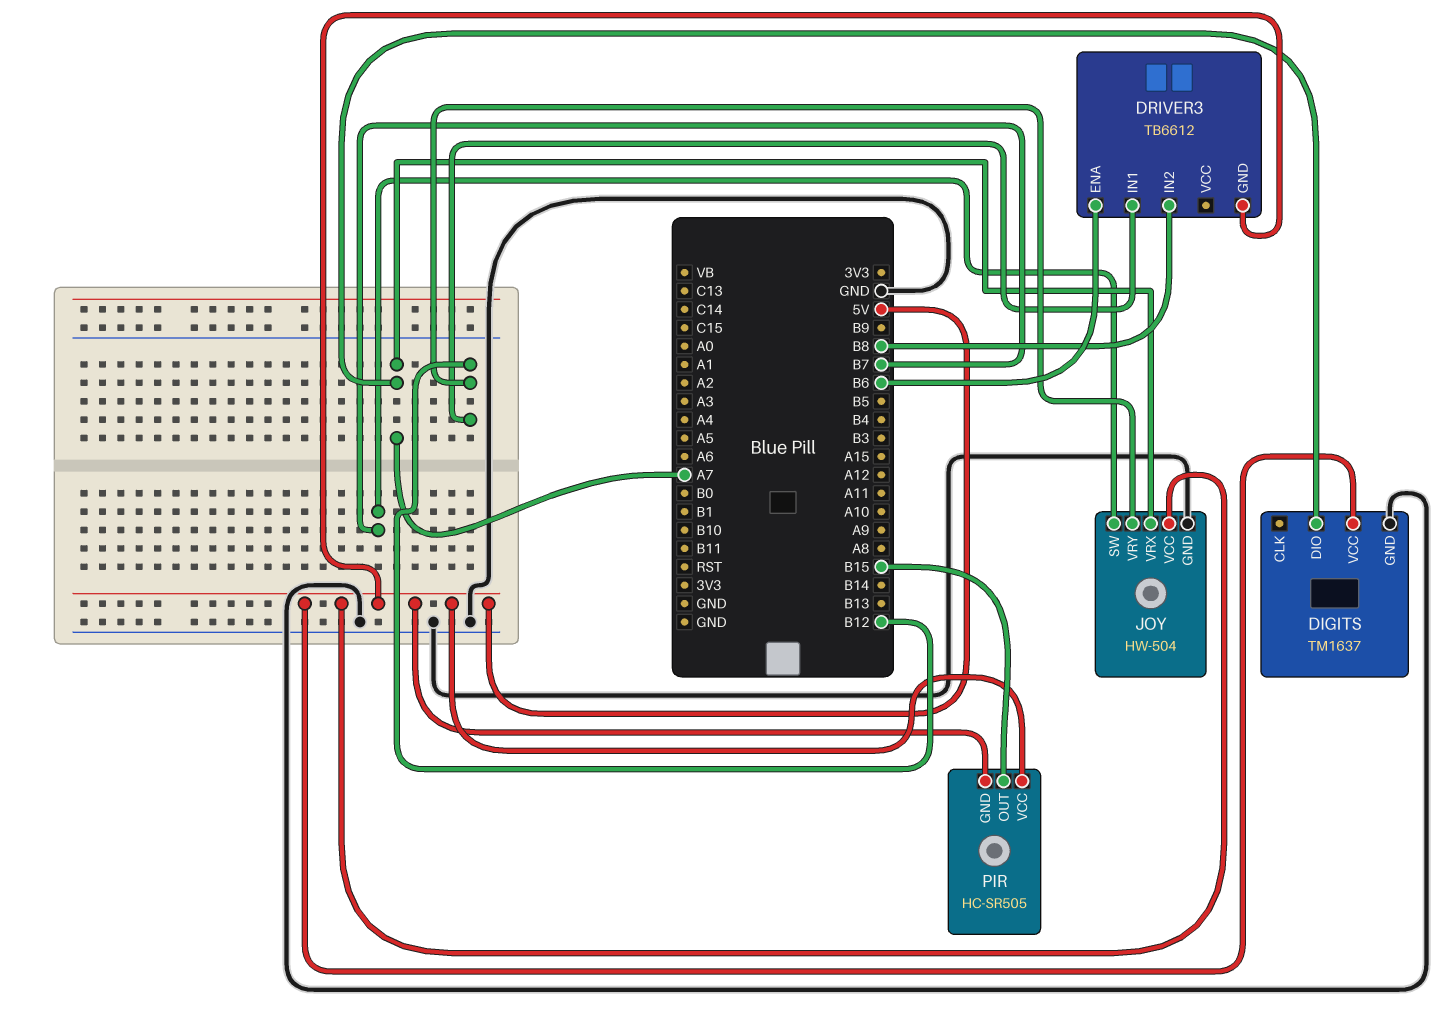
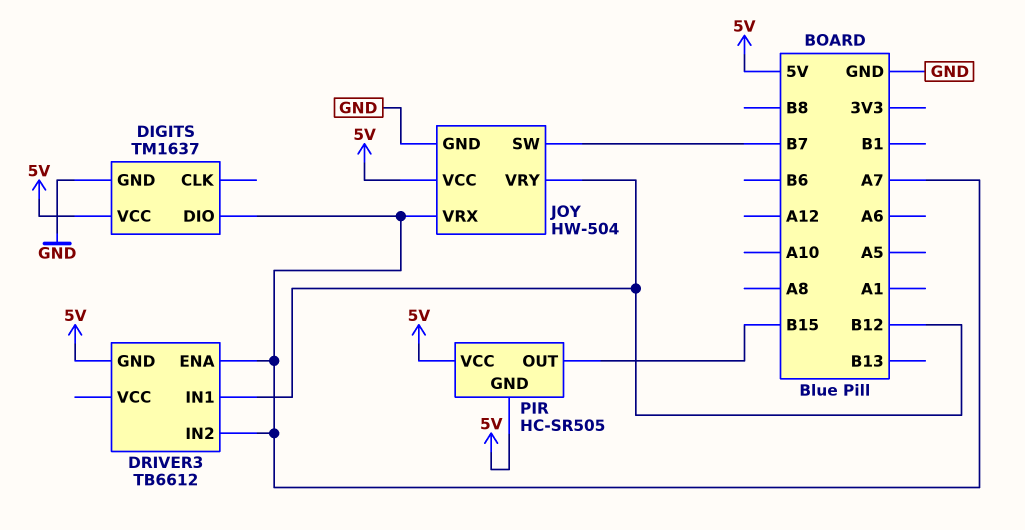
DRIVER3 pin ENA: B6 -> A7
DRIVER3 pin IN2: B8 -> A7

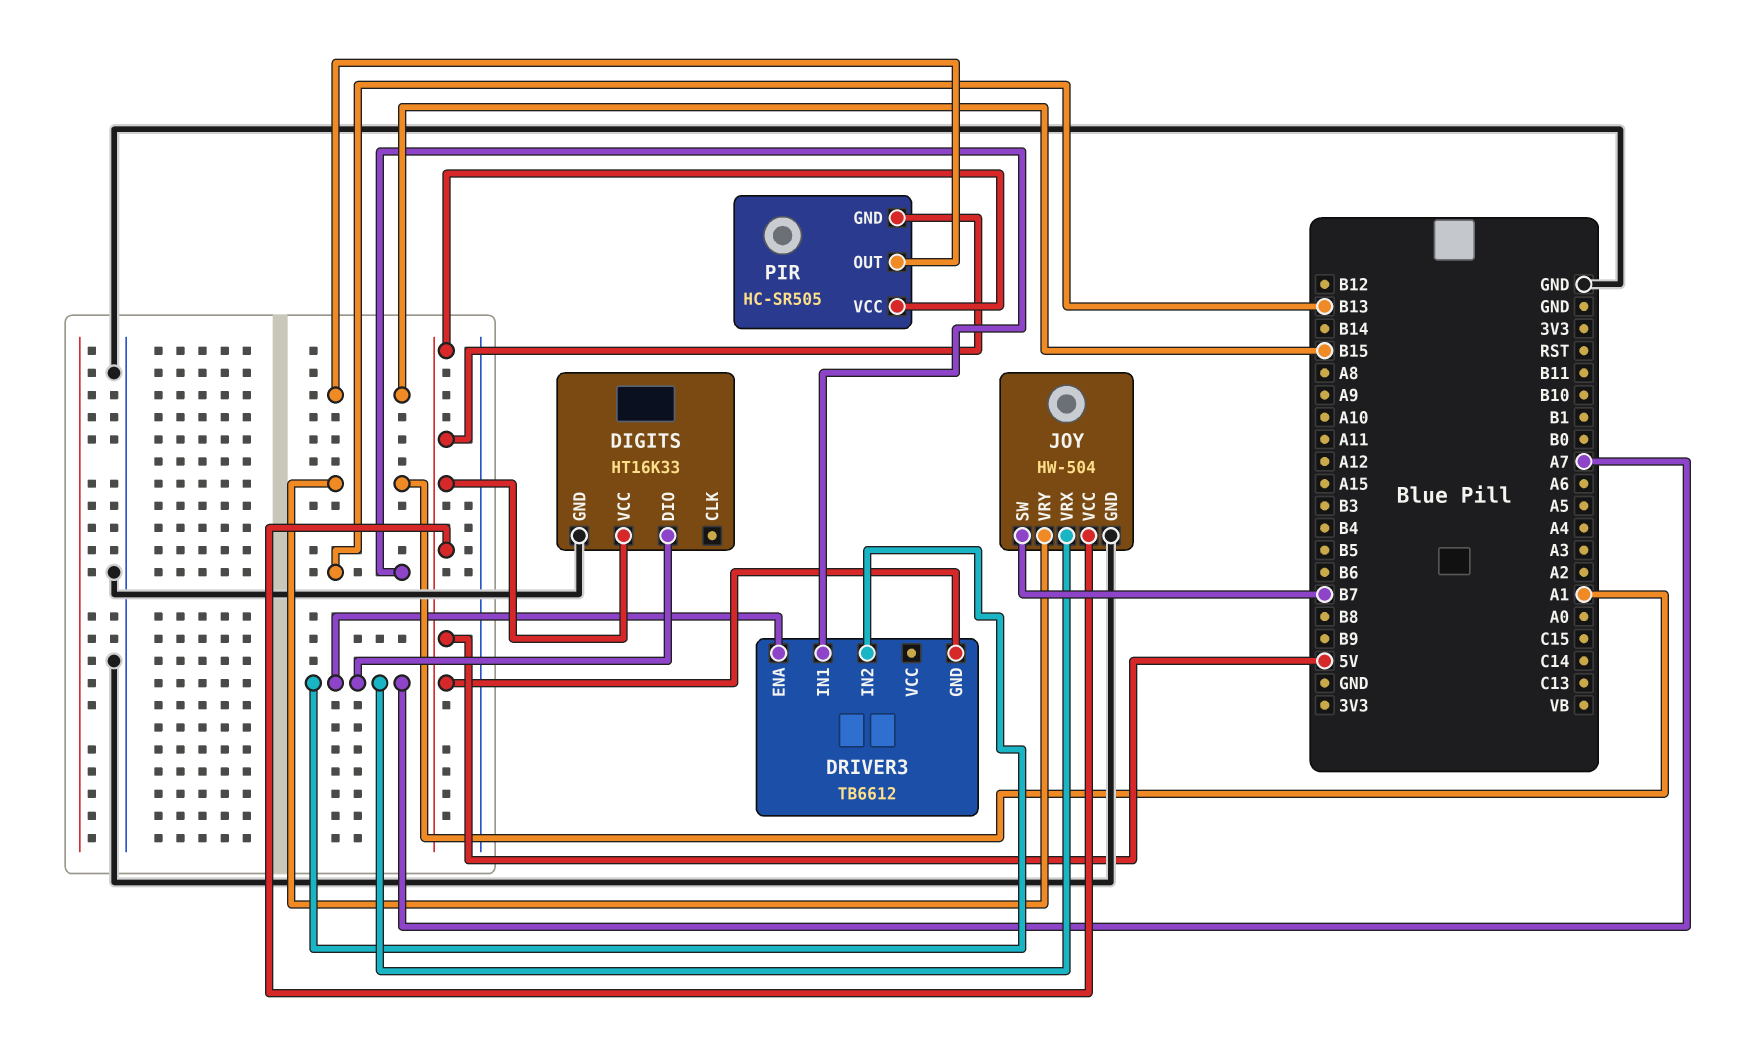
DIGITS: TM1637 -> HT16K33
DRIVER3 pin IN1: B12 -> B13
JOY pin VRY: B12 -> A1

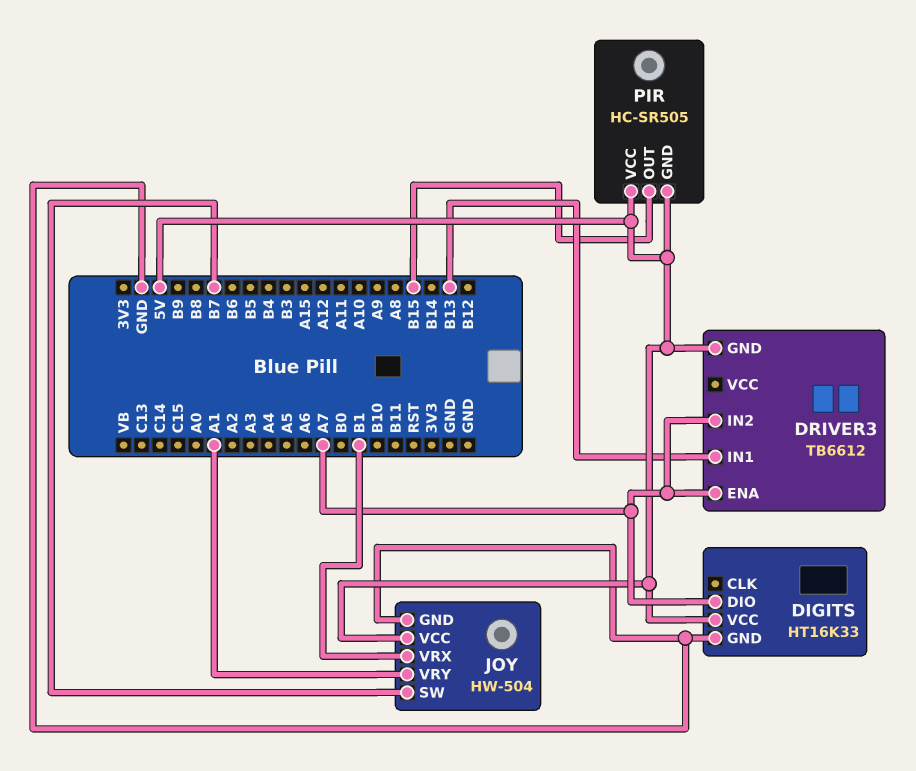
JOY pin VRX: A7 -> B1

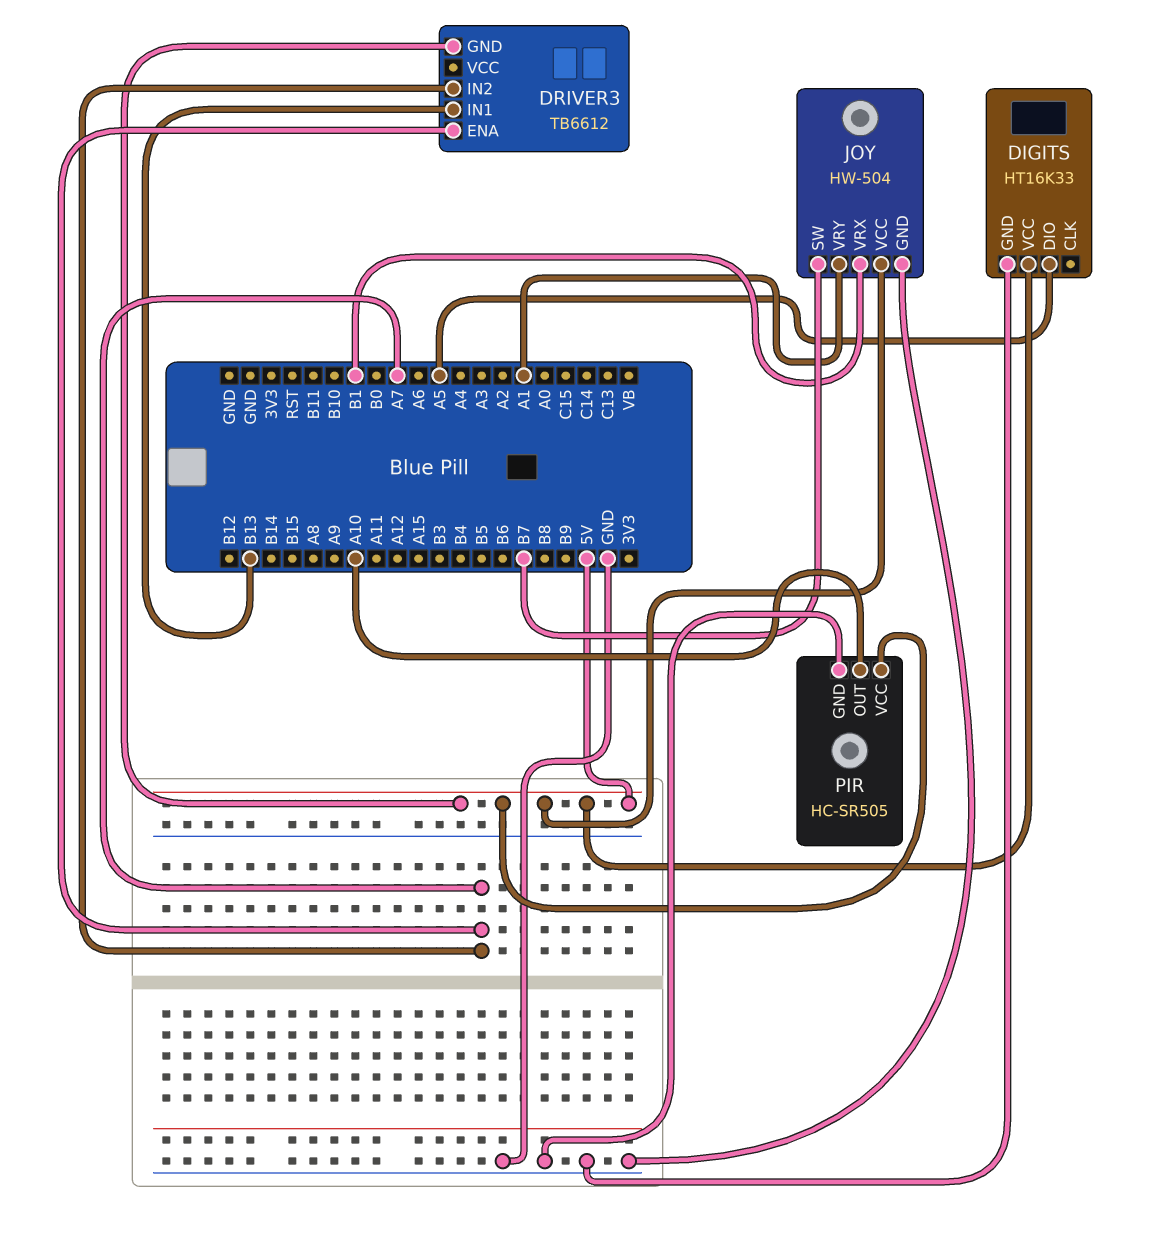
DIGITS pin DIO: A7 -> A5
PIR pin GND: 5V -> GND
PIR pin OUT: B15 -> A10

